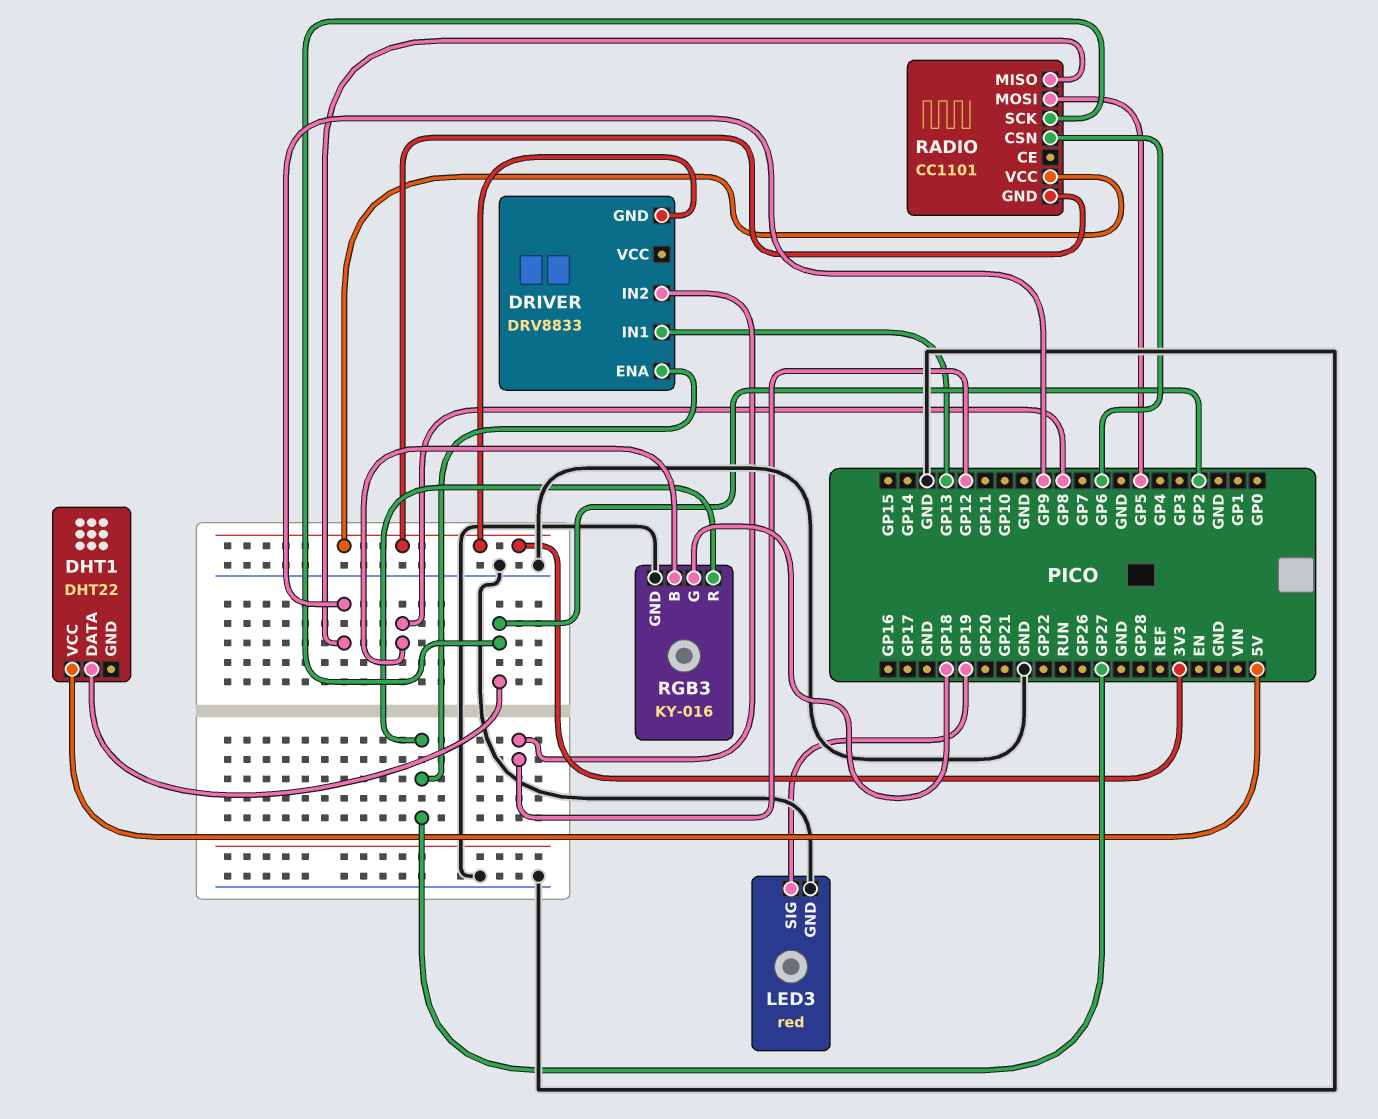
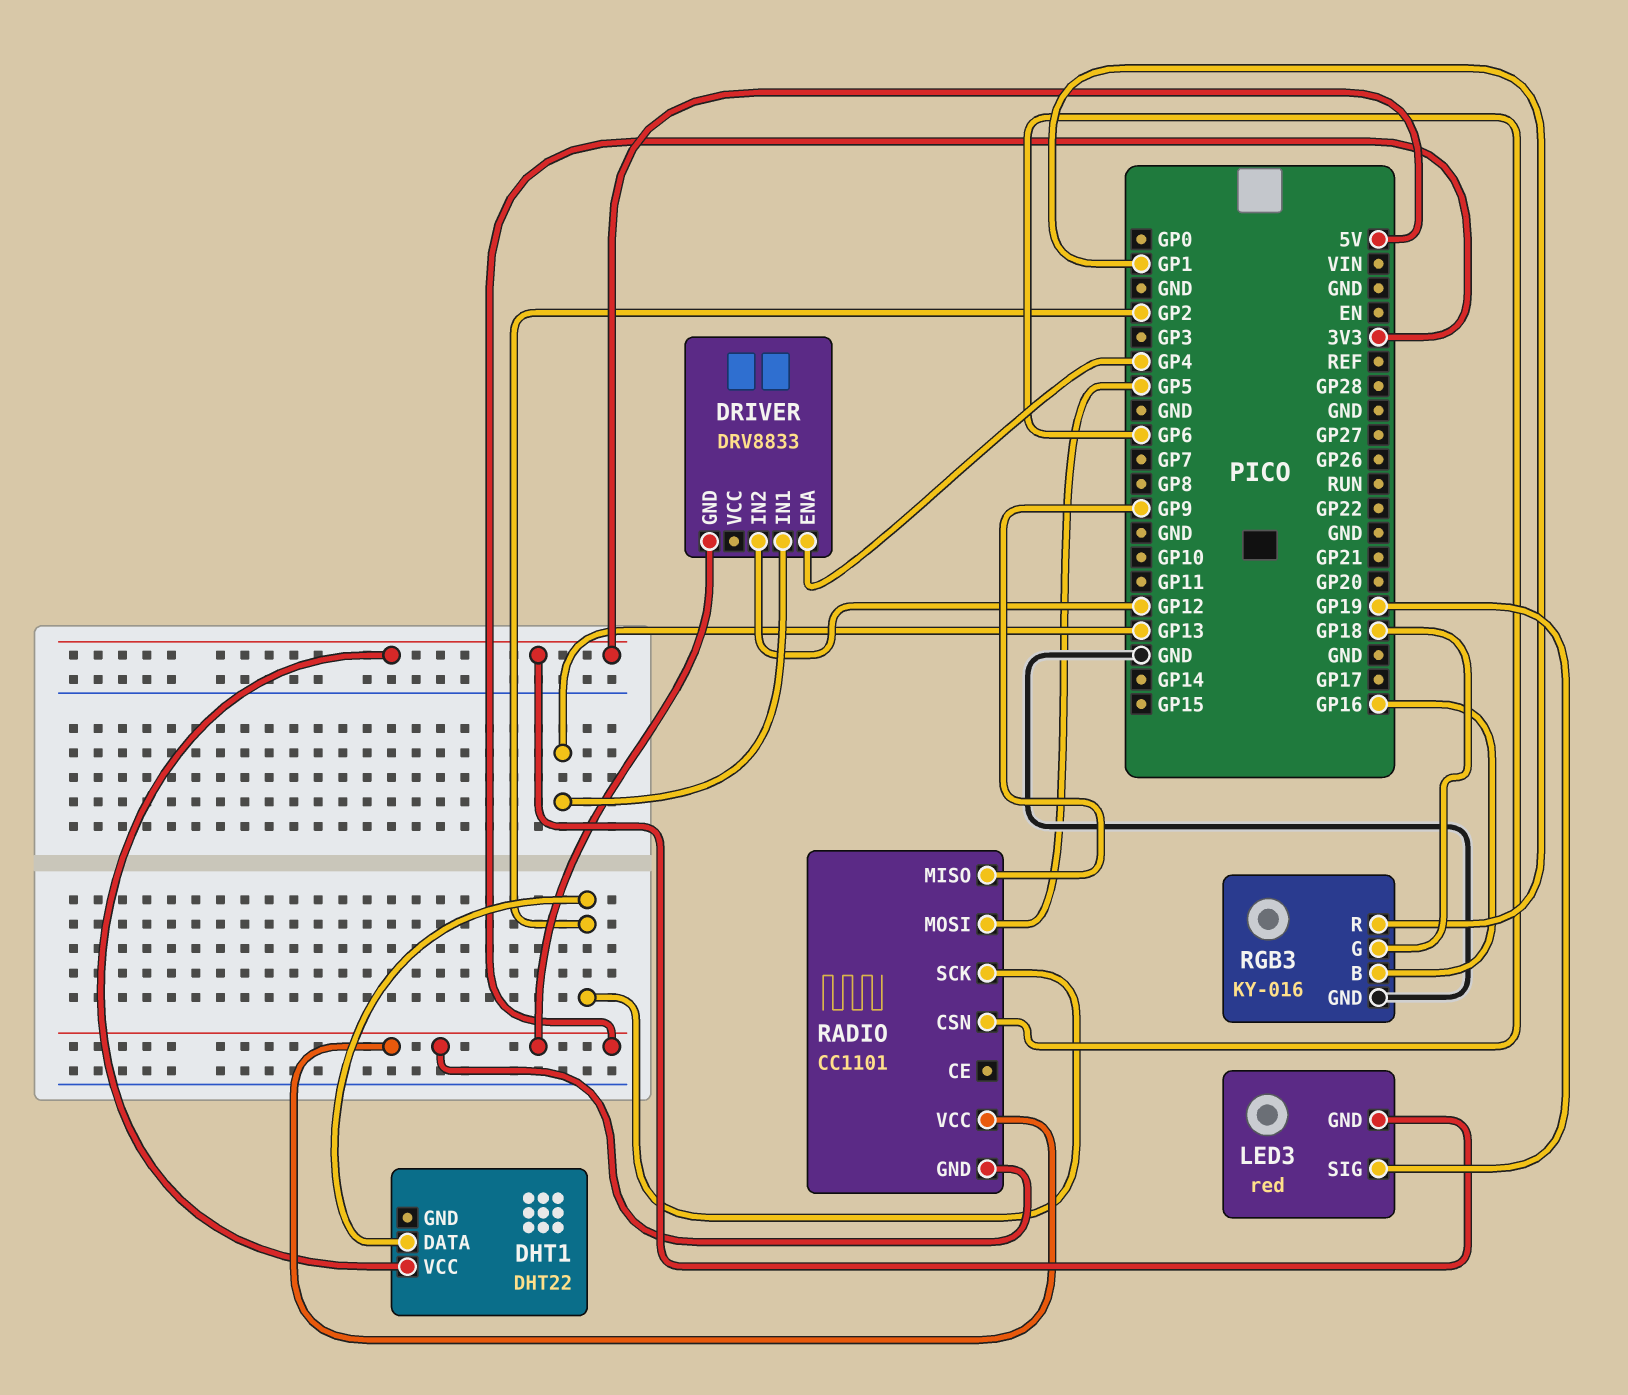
DRIVER pin ENA: GP27 -> GP4
LED3 pin GND: GND -> 5V
RGB3 pin B: GP8 -> GP16
RGB3 pin R: GP27 -> GP1

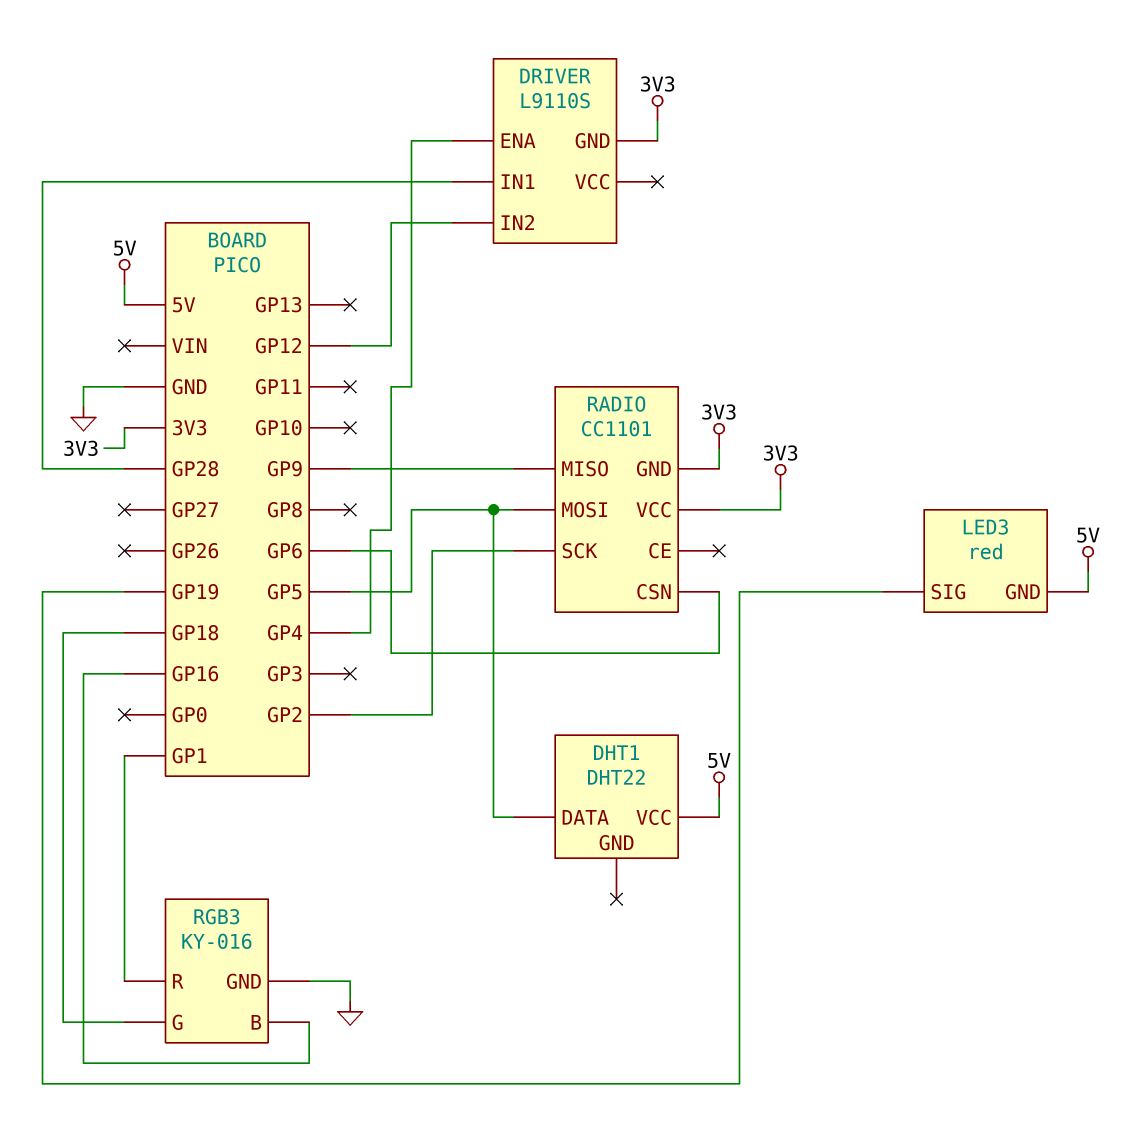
DHT1 pin DATA: GP2 -> GP5
DRIVER: DRV8833 -> L9110S
DRIVER pin IN1: GP13 -> GP28

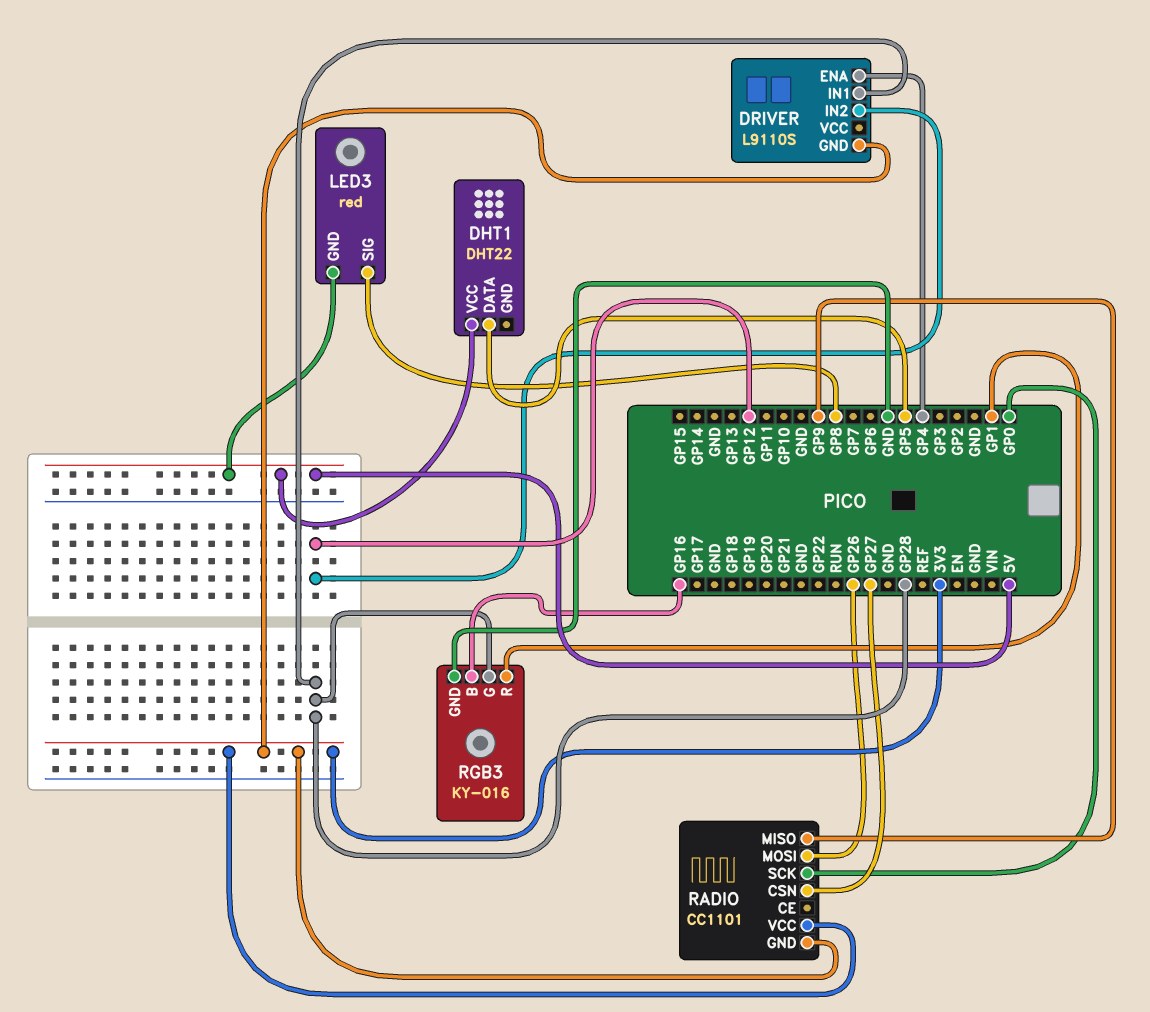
LED3 pin SIG: GP19 -> GP8
RADIO pin CSN: GP6 -> GP27
RADIO pin MOSI: GP5 -> GP26
RADIO pin SCK: GP2 -> GP0
RGB3 pin G: GP18 -> GP28

